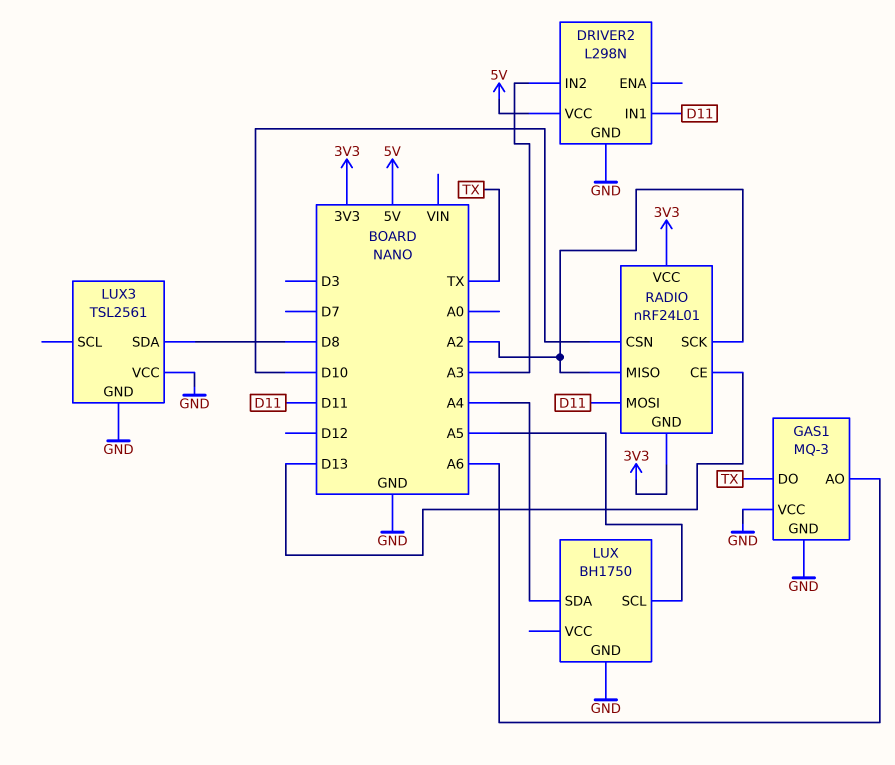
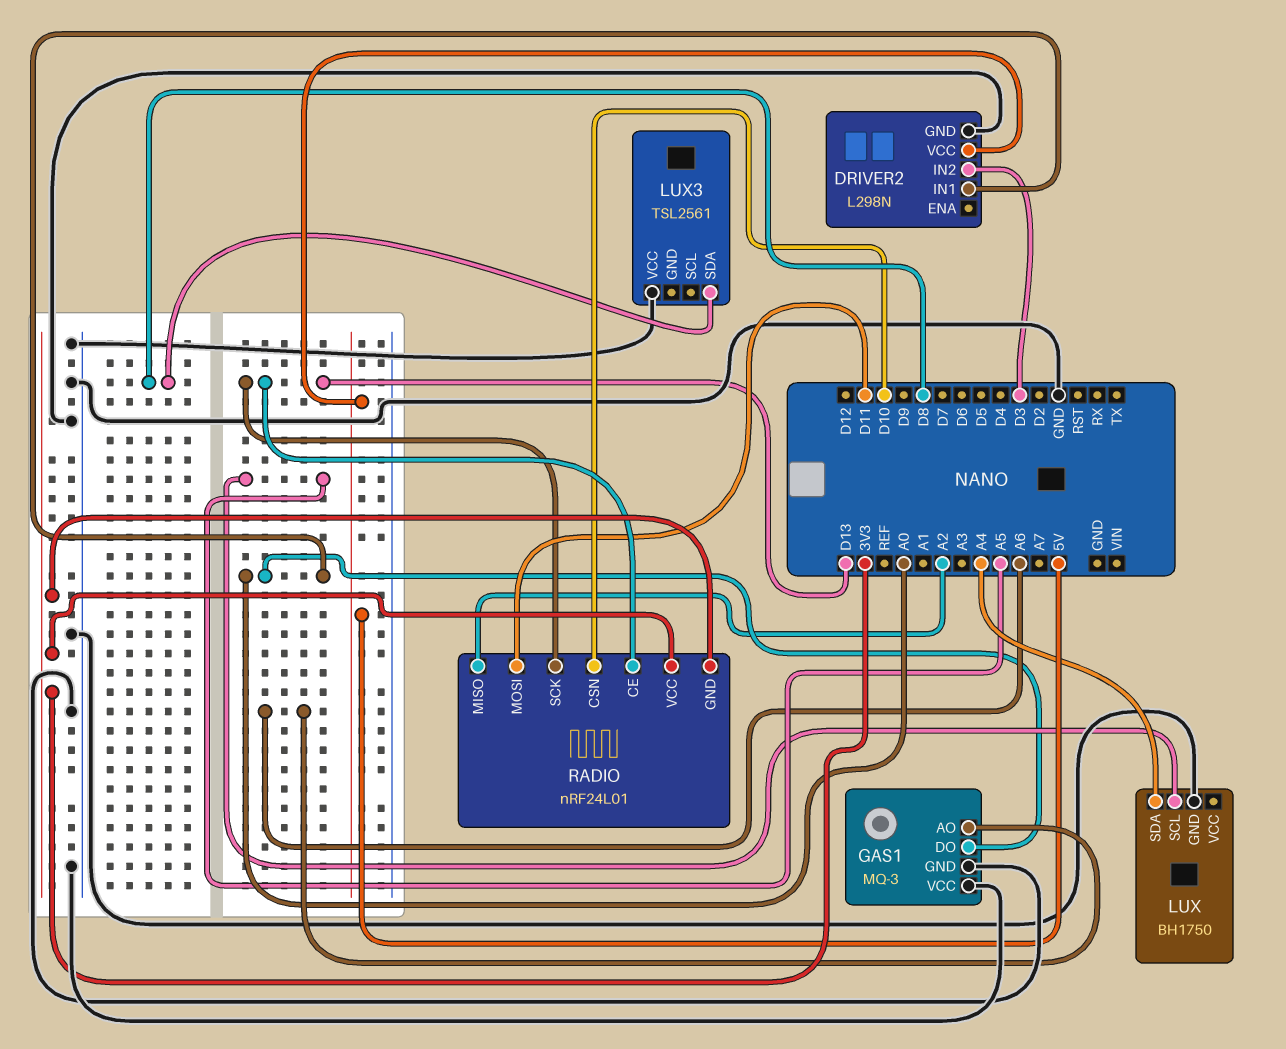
DRIVER2 pin IN1: D11 -> A0
DRIVER2 pin IN2: A3 -> D3
GAS1 pin DO: TX -> A0
LUX3 pin GND: GND -> none
RADIO pin SCK: A2 -> D13

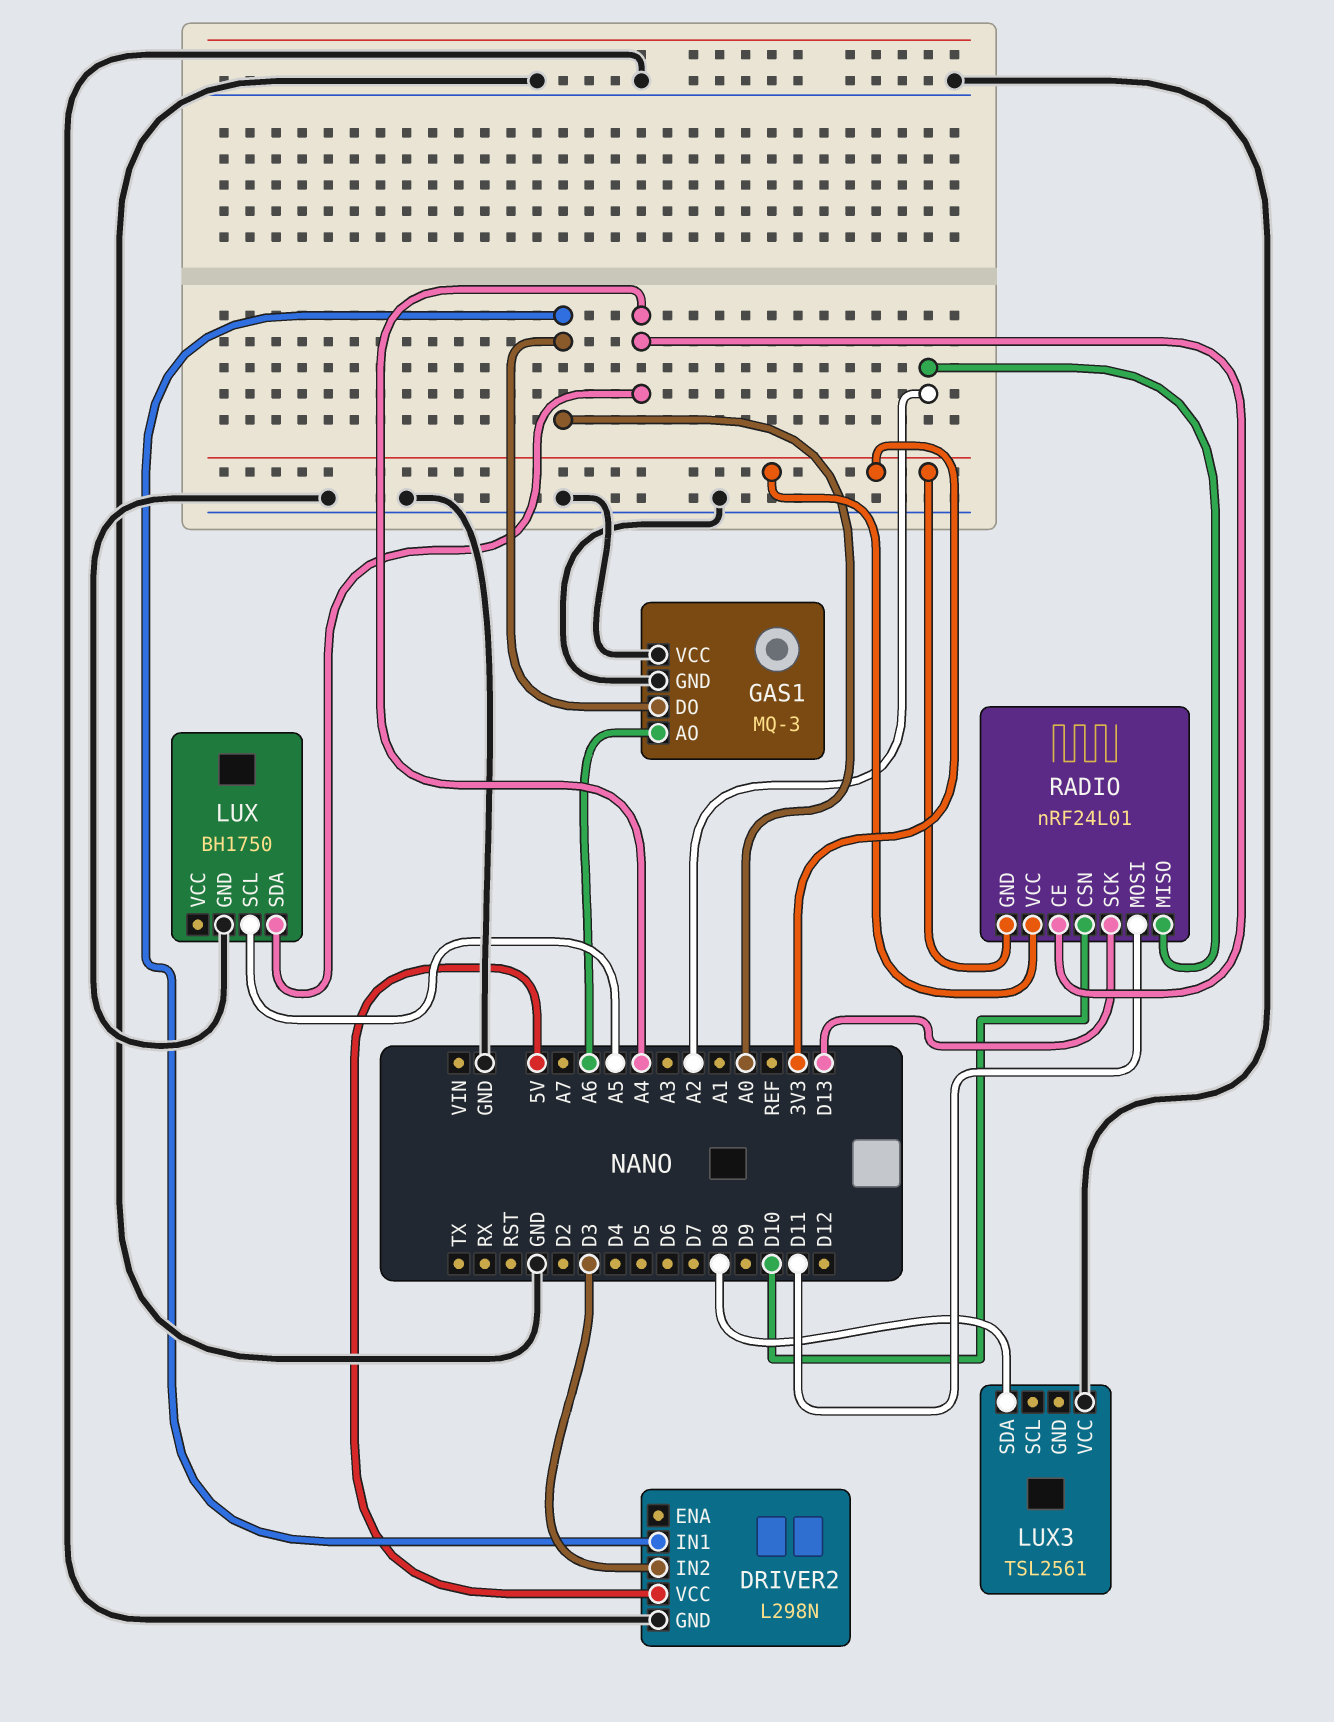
RADIO pin CE: D13 -> A4

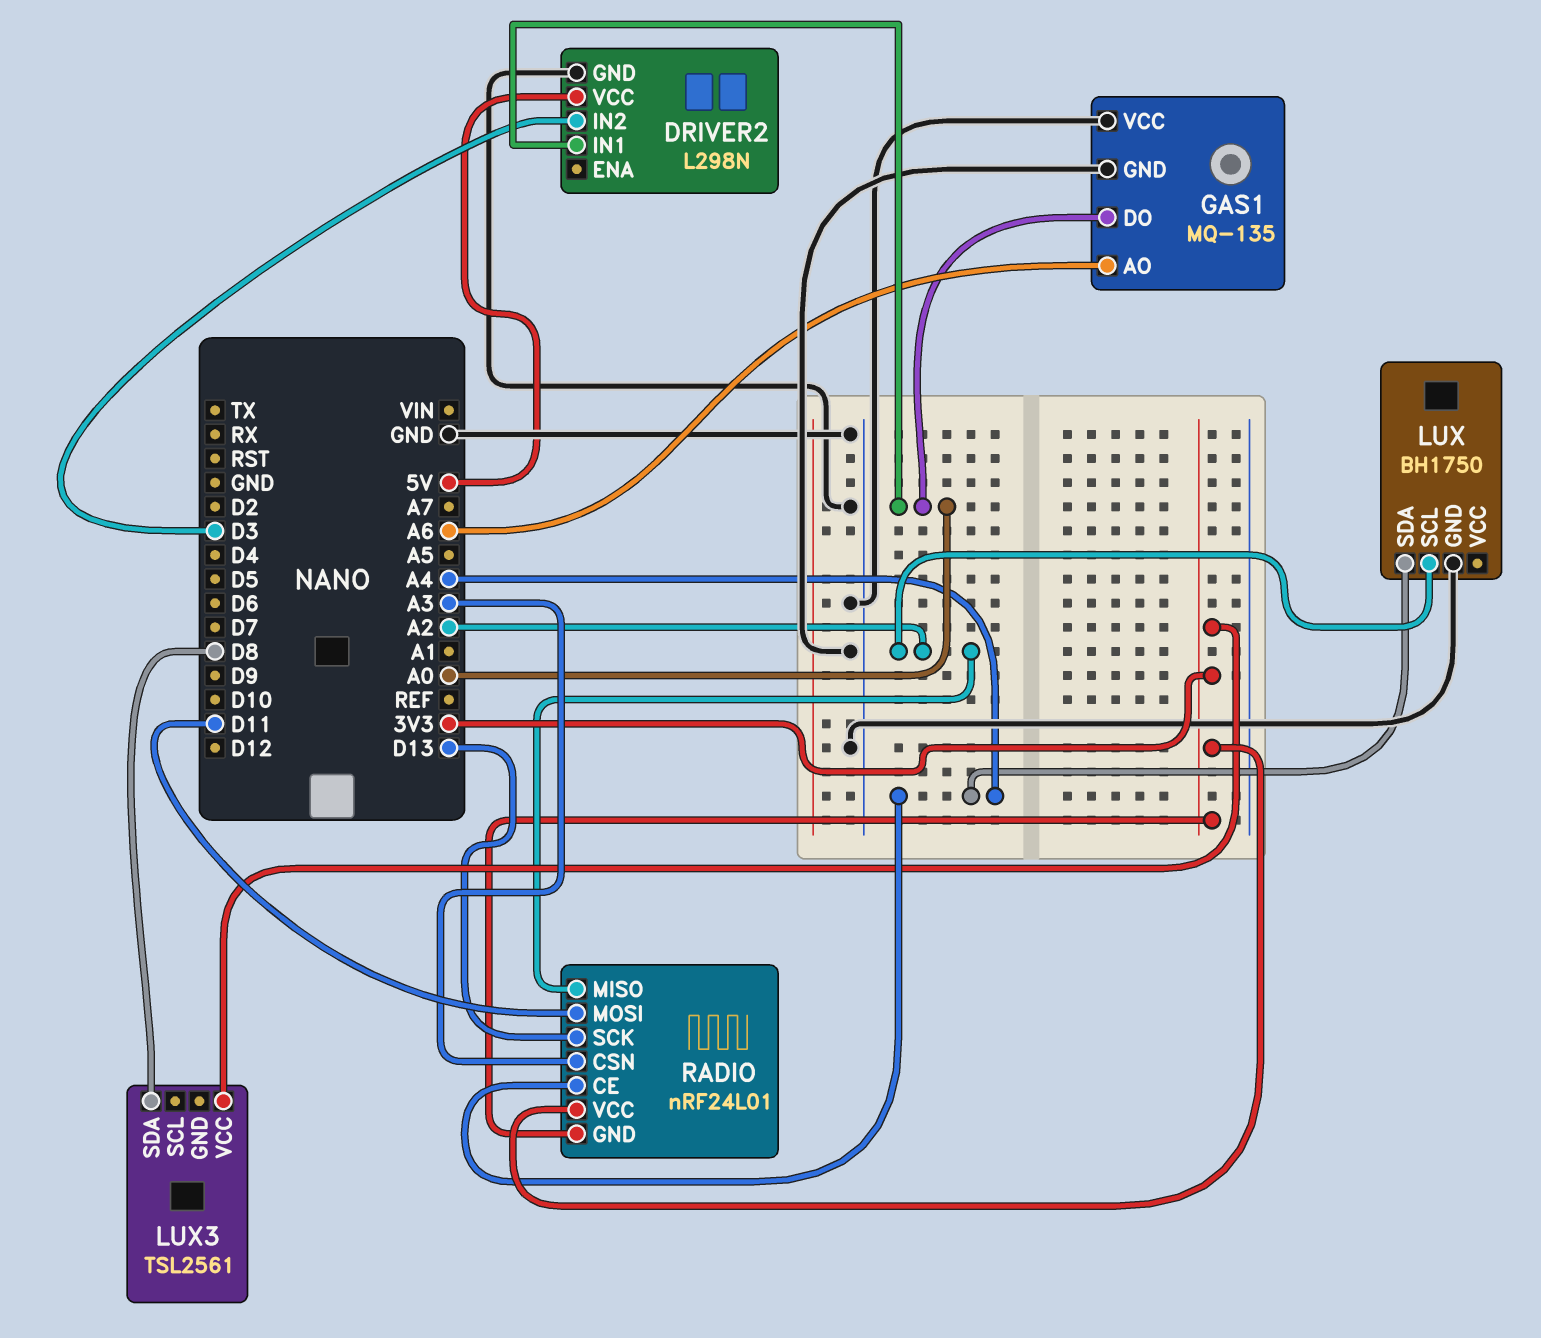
GAS1: MQ-3 -> MQ-135
LUX pin SCL: A5 -> A2
LUX3 pin VCC: GND -> 3V3
RADIO pin CSN: D10 -> A3

